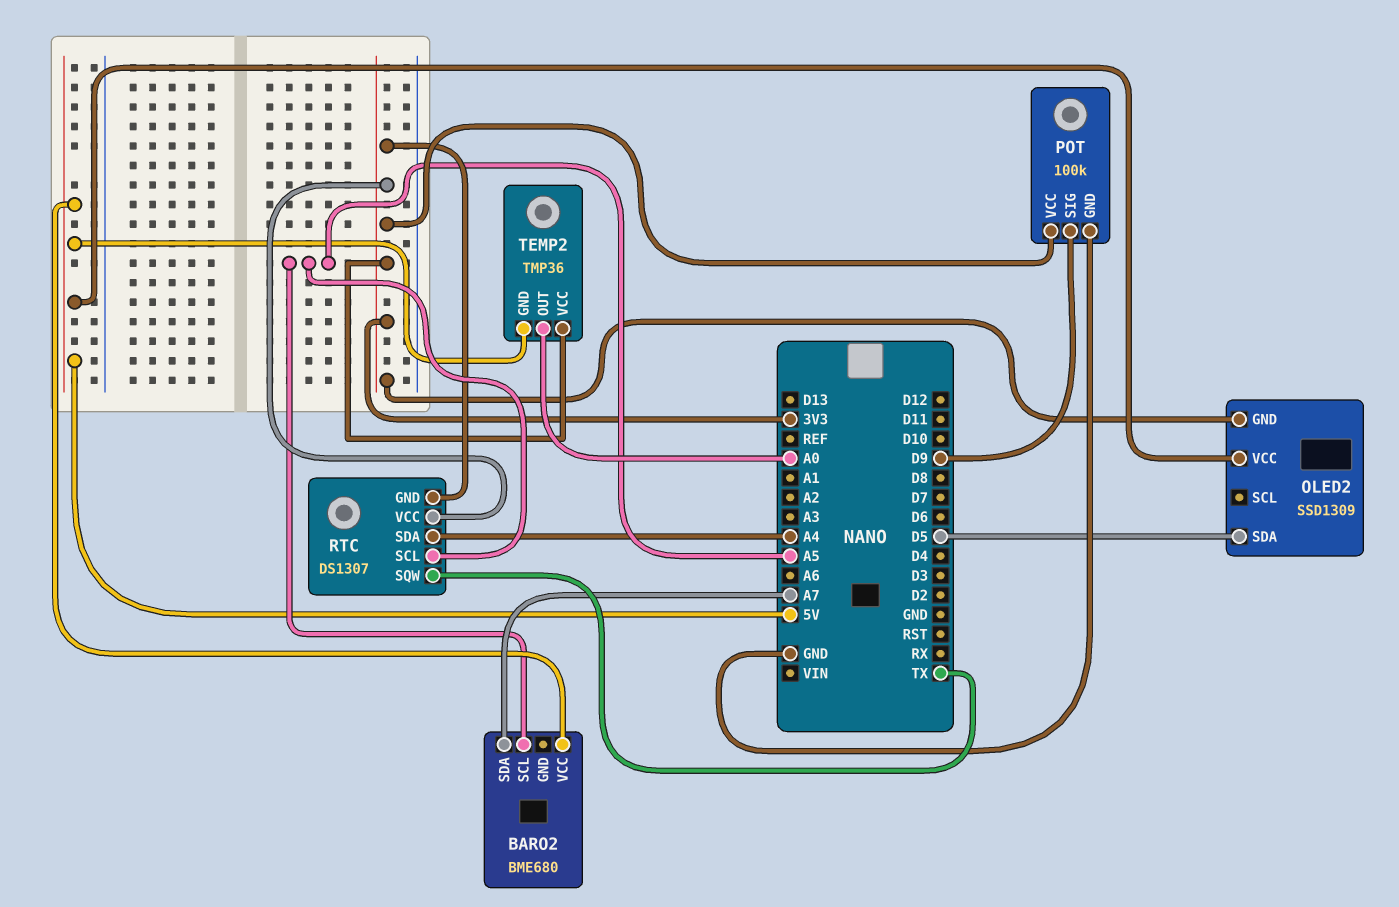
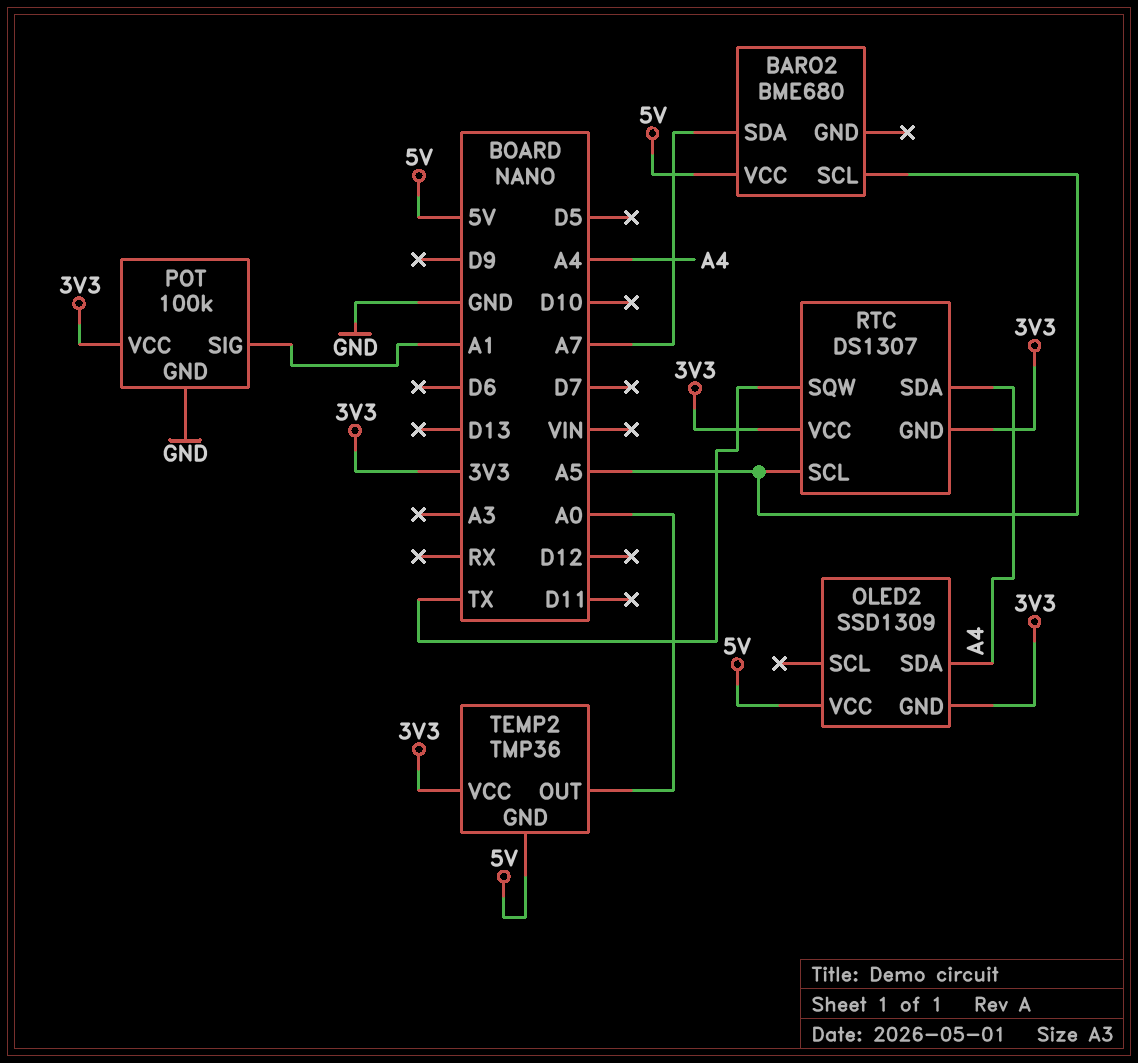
OLED2 pin SDA: D5 -> A4
POT pin SIG: D9 -> A1

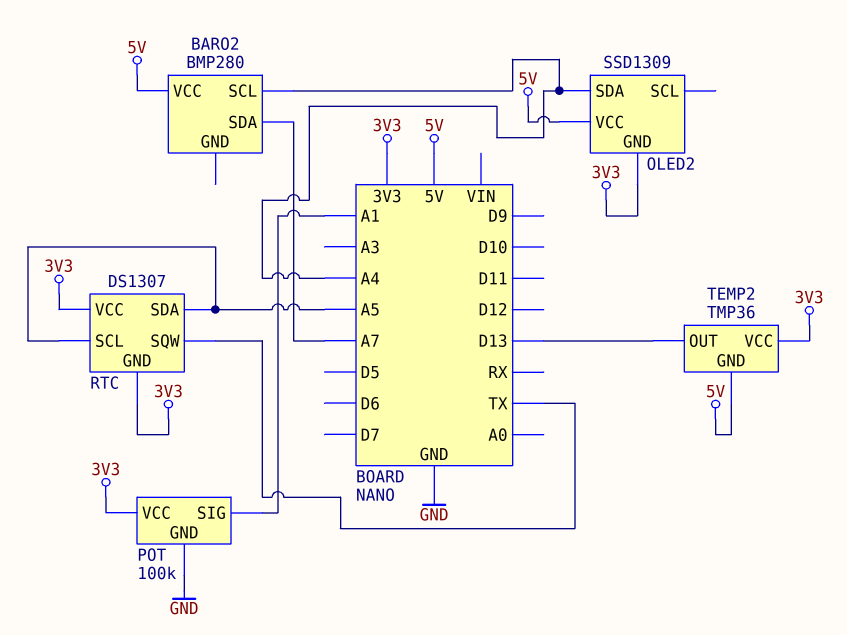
BARO2: BME680 -> BMP280
BARO2 pin SCL: A5 -> A4
RTC pin SDA: A4 -> A5
TEMP2 pin OUT: A0 -> D13

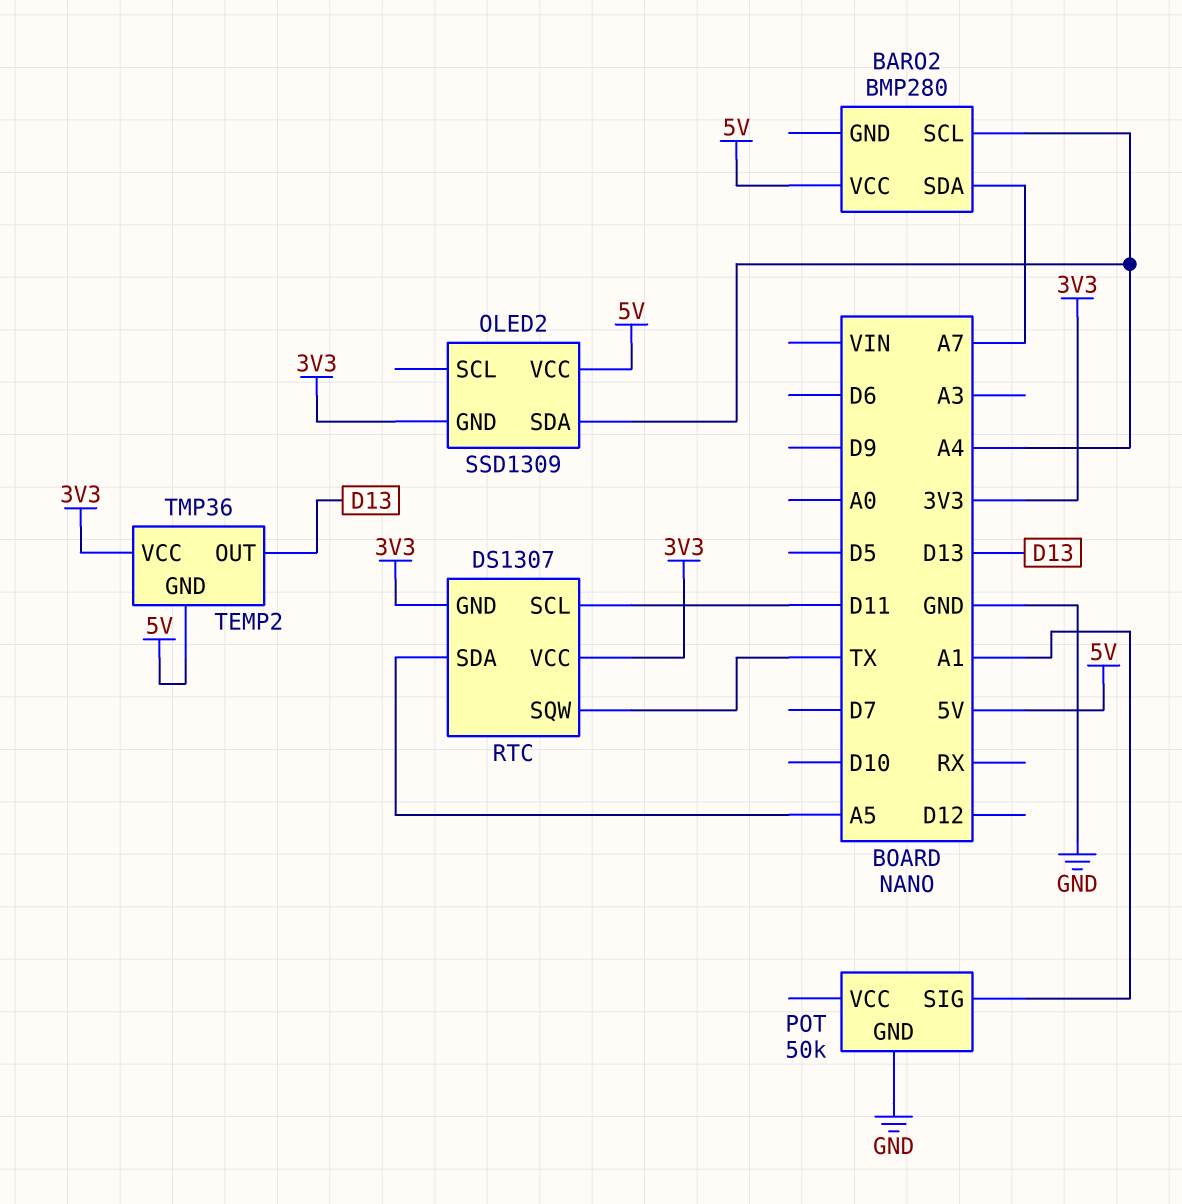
POT: 100k -> 50k
POT pin VCC: 3V3 -> none
RTC pin SCL: A5 -> D11

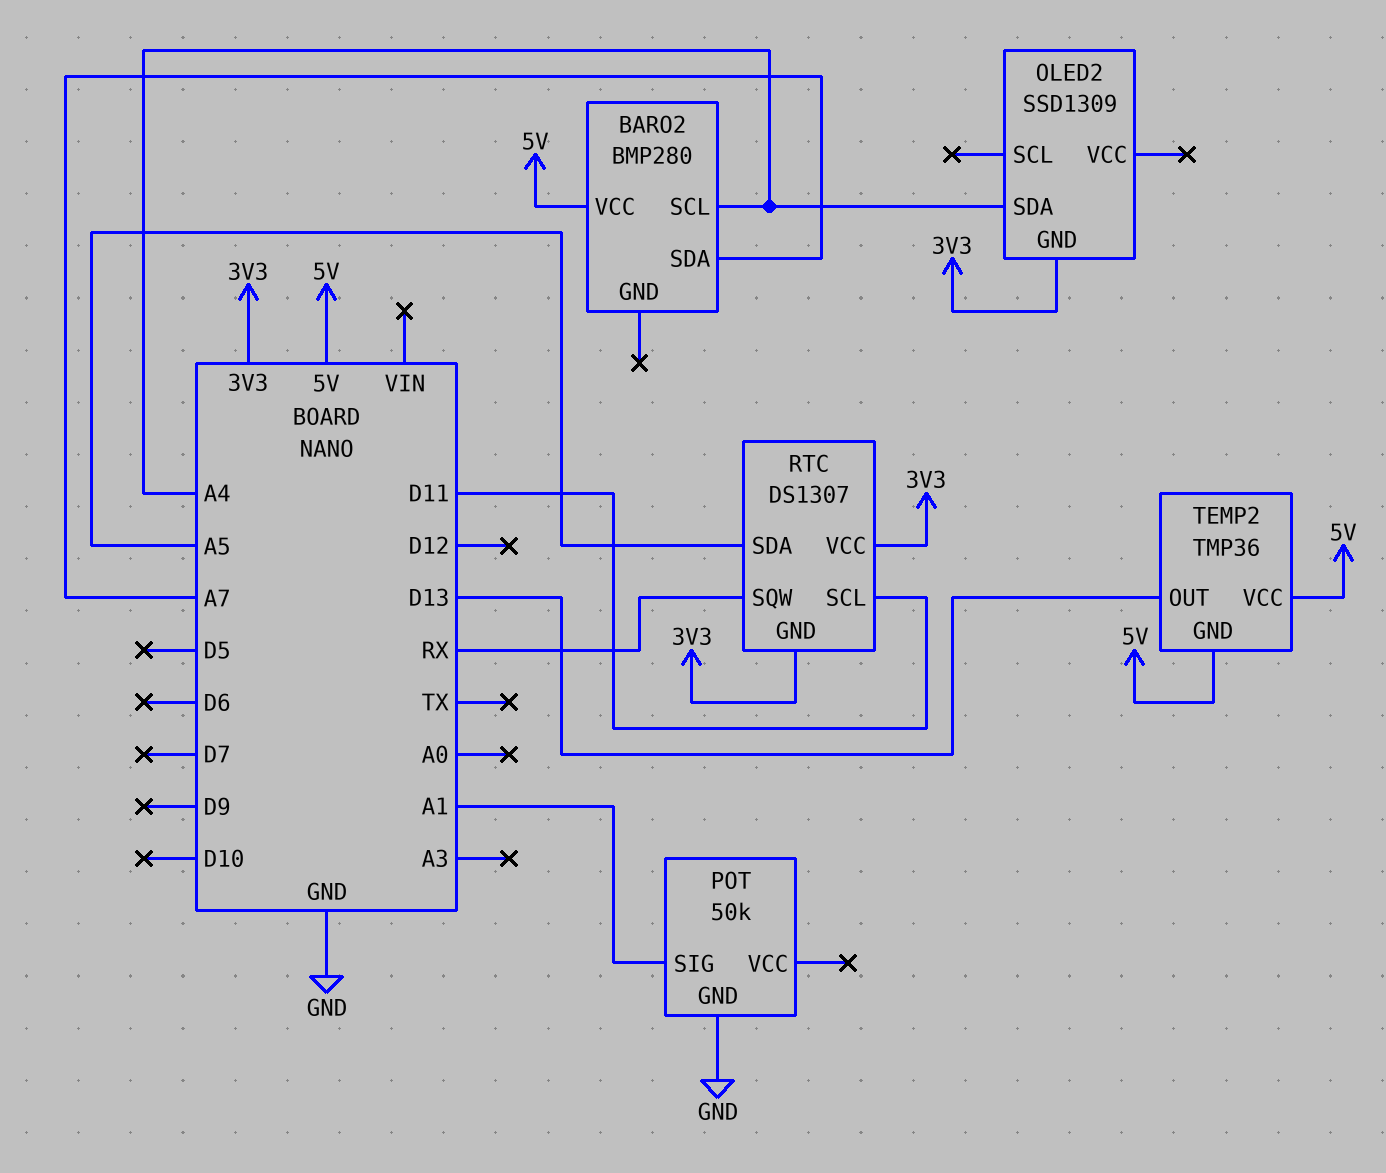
OLED2 pin VCC: 5V -> none
RTC pin SQW: TX -> RX
TEMP2 pin VCC: 3V3 -> 5V

